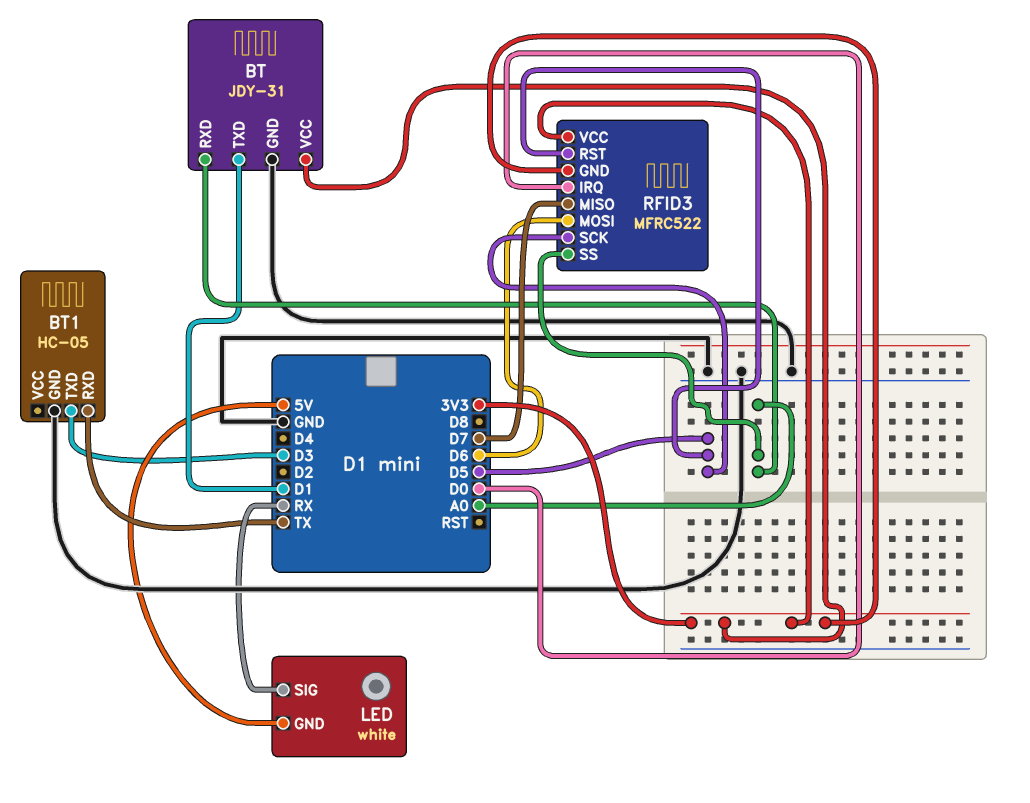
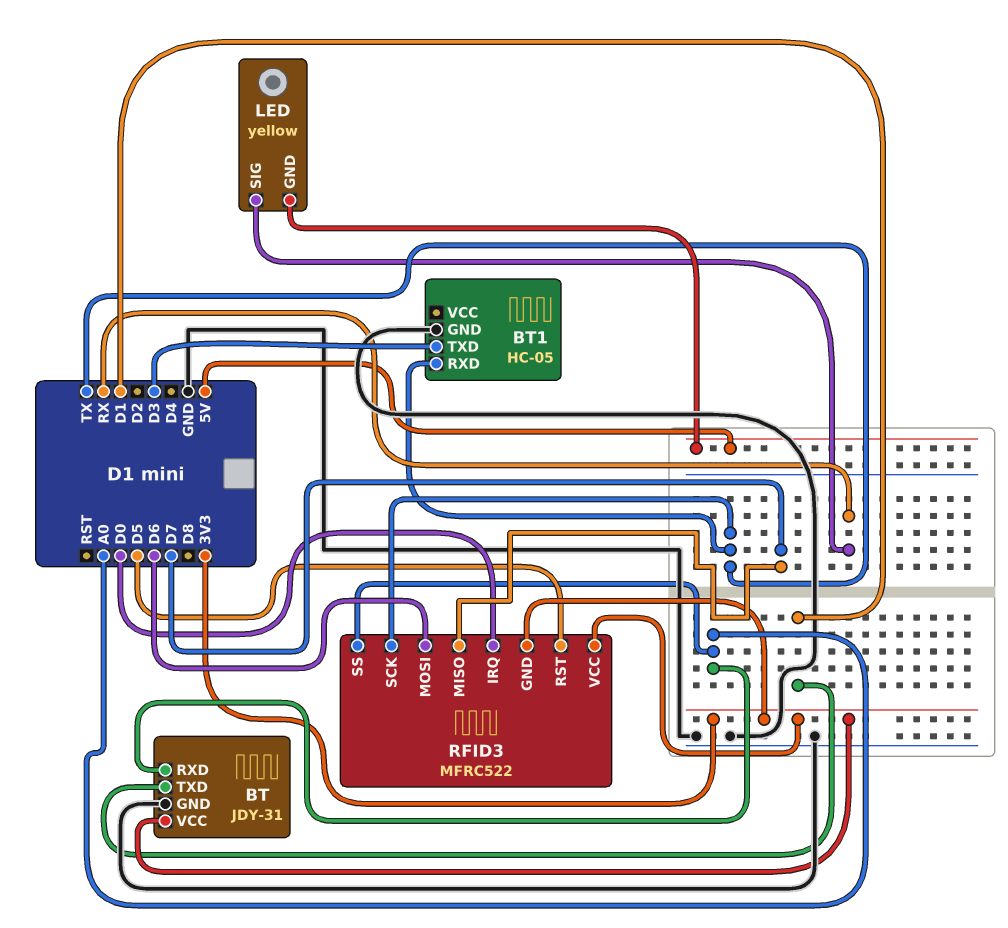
LED: white -> yellow
RFID3 pin SCK: D5 -> TX

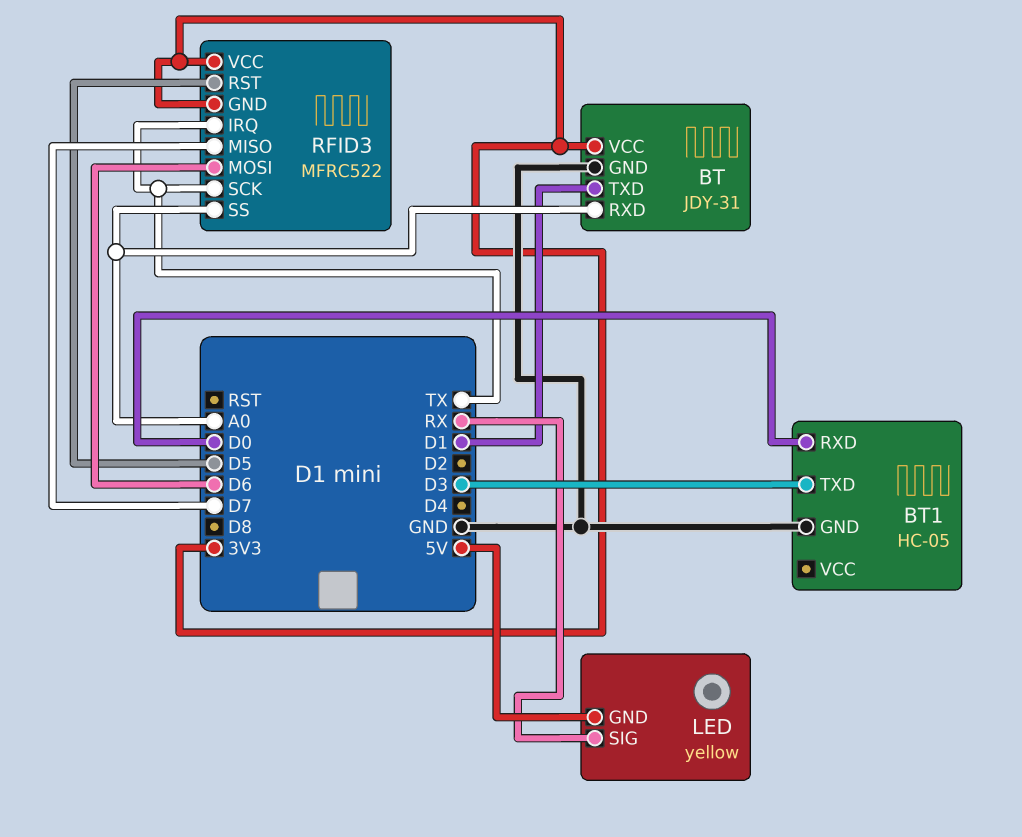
BT1 pin RXD: TX -> D0
RFID3 pin IRQ: D0 -> TX

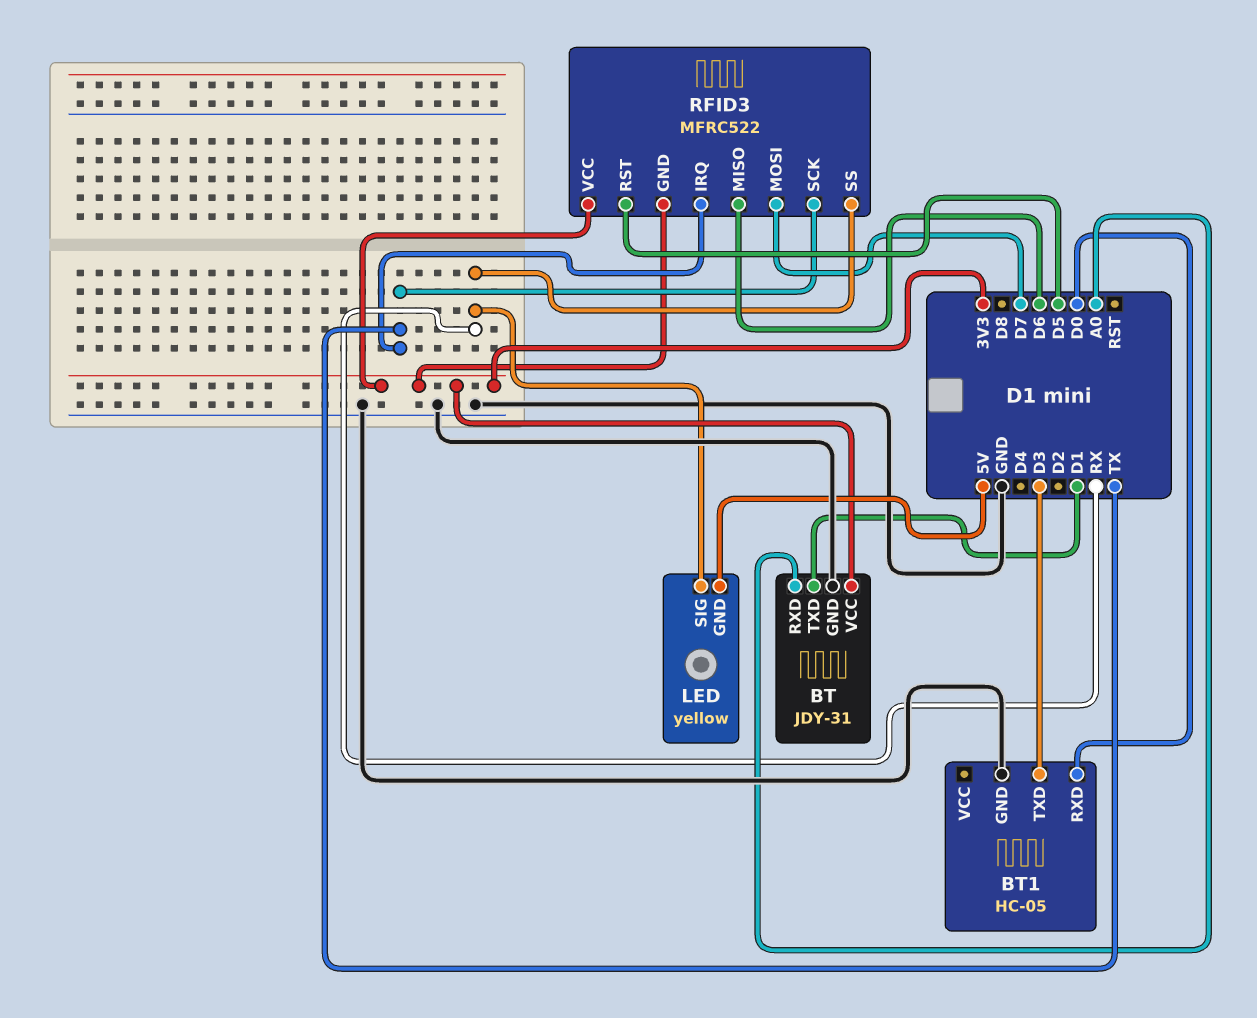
RFID3 pin MISO: D7 -> D6
RFID3 pin MOSI: D6 -> D7
RFID3 pin SS: A0 -> RX

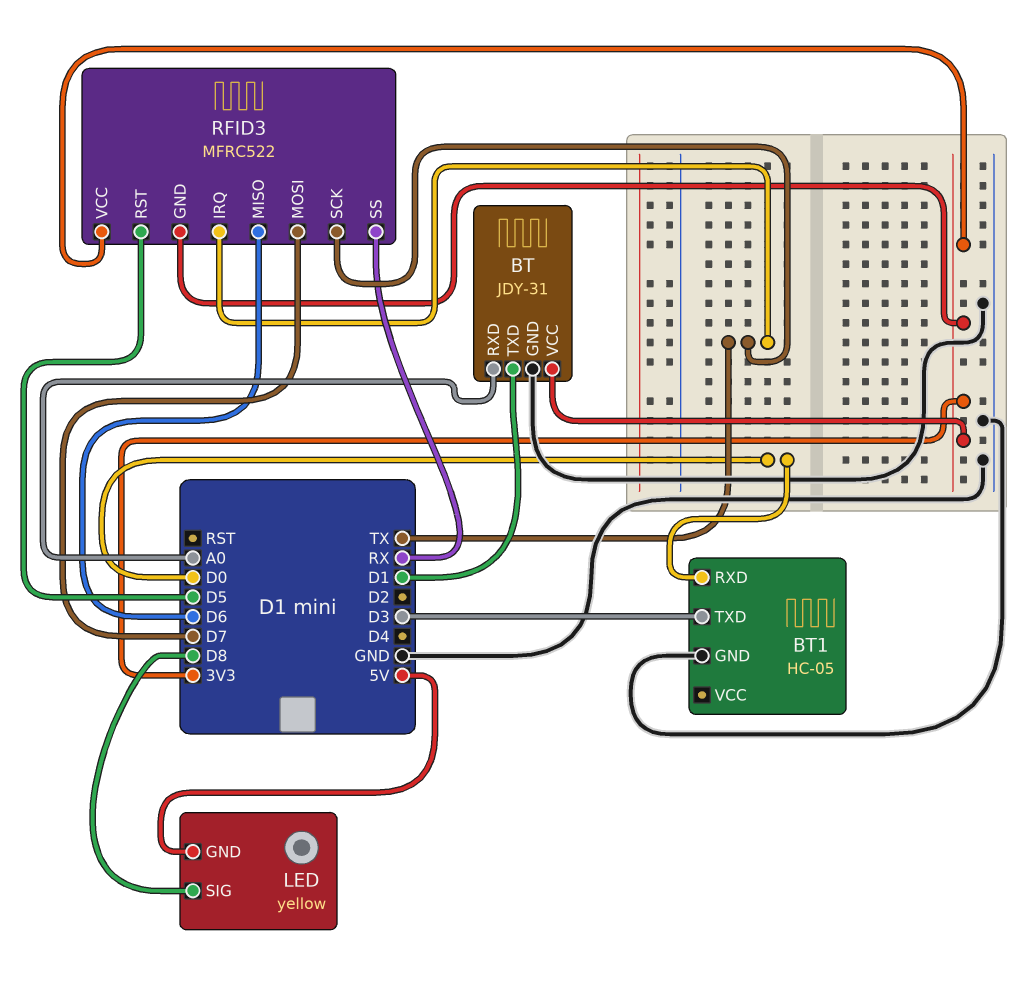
LED pin SIG: RX -> D8

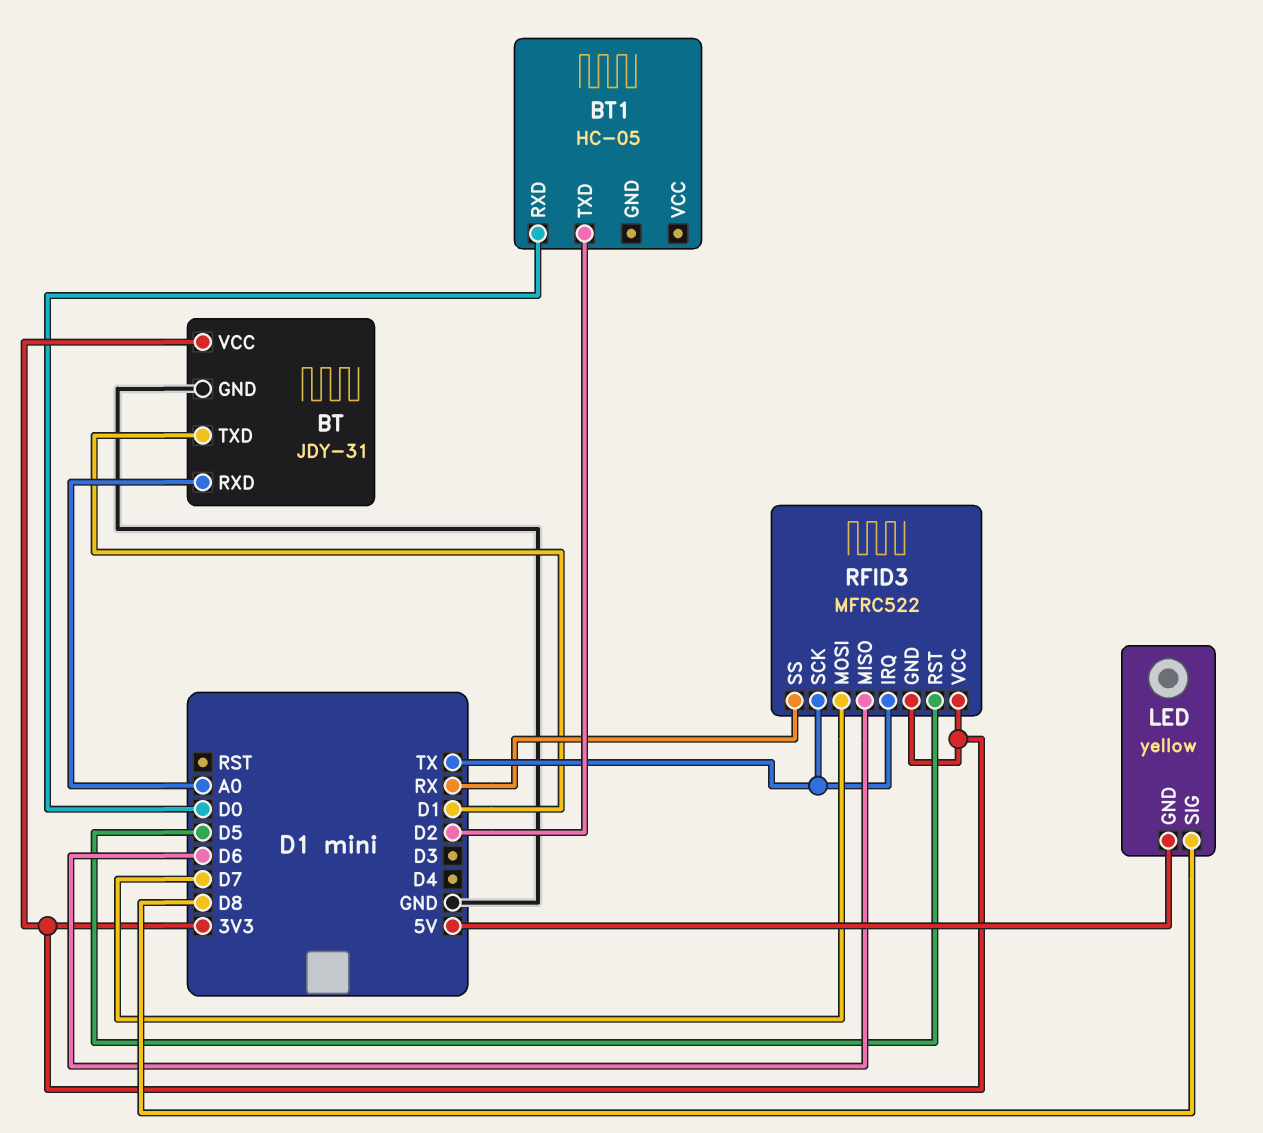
BT1 pin GND: GND -> none
BT1 pin TXD: D3 -> D2

